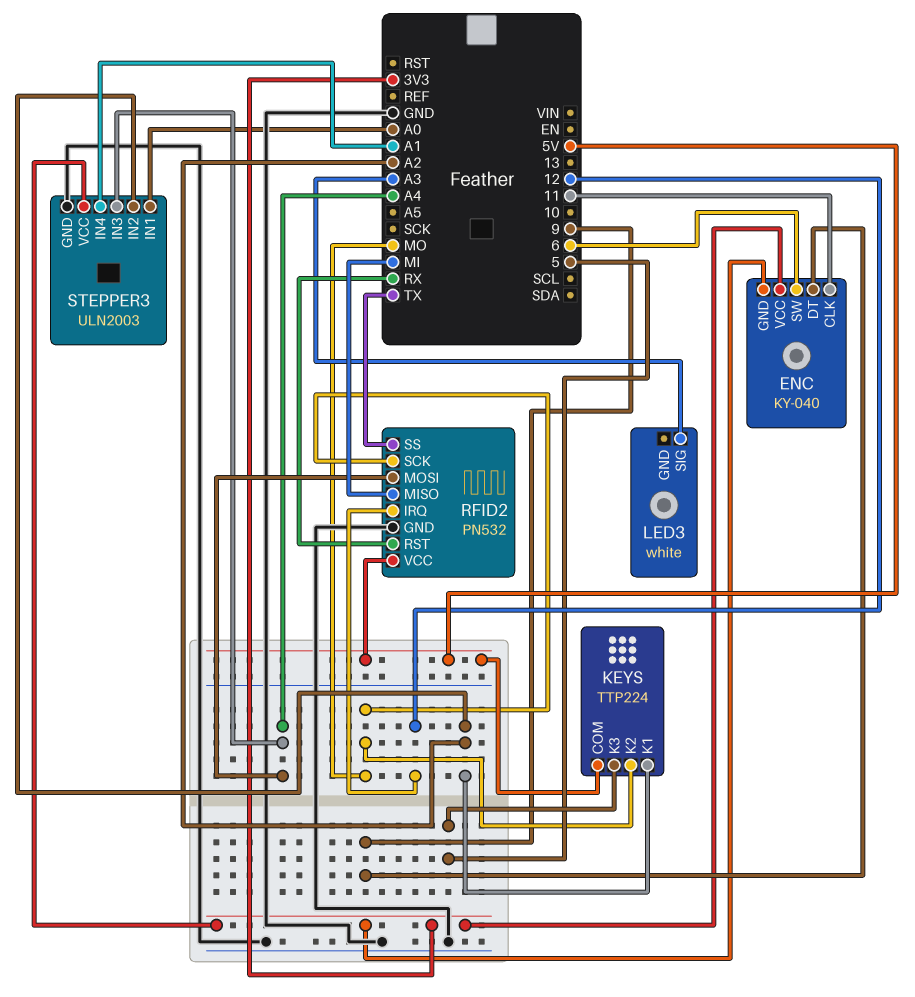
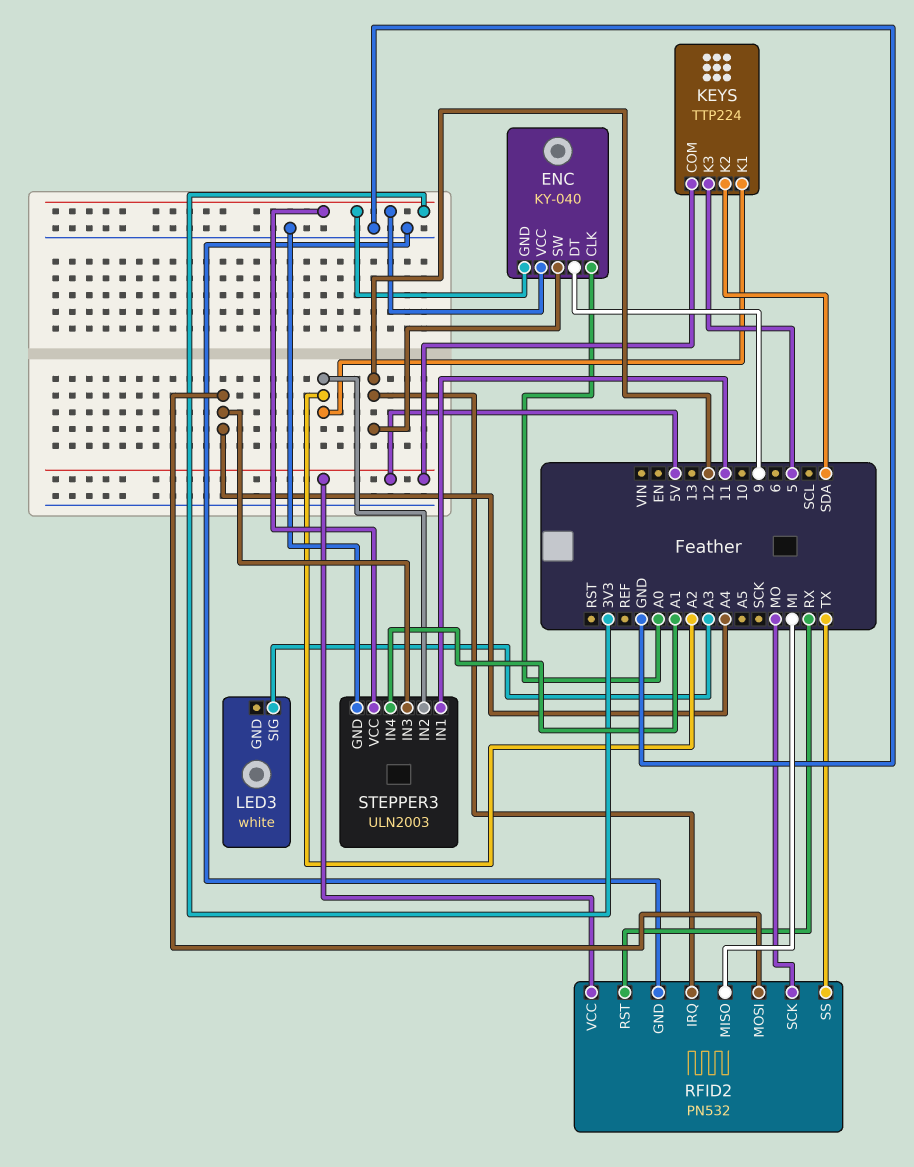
ENC pin CLK: 11 -> A0
ENC pin SW: 6 -> 12
KEYS pin K2: MO -> SDA
STEPPER3 pin IN1: A0 -> 11

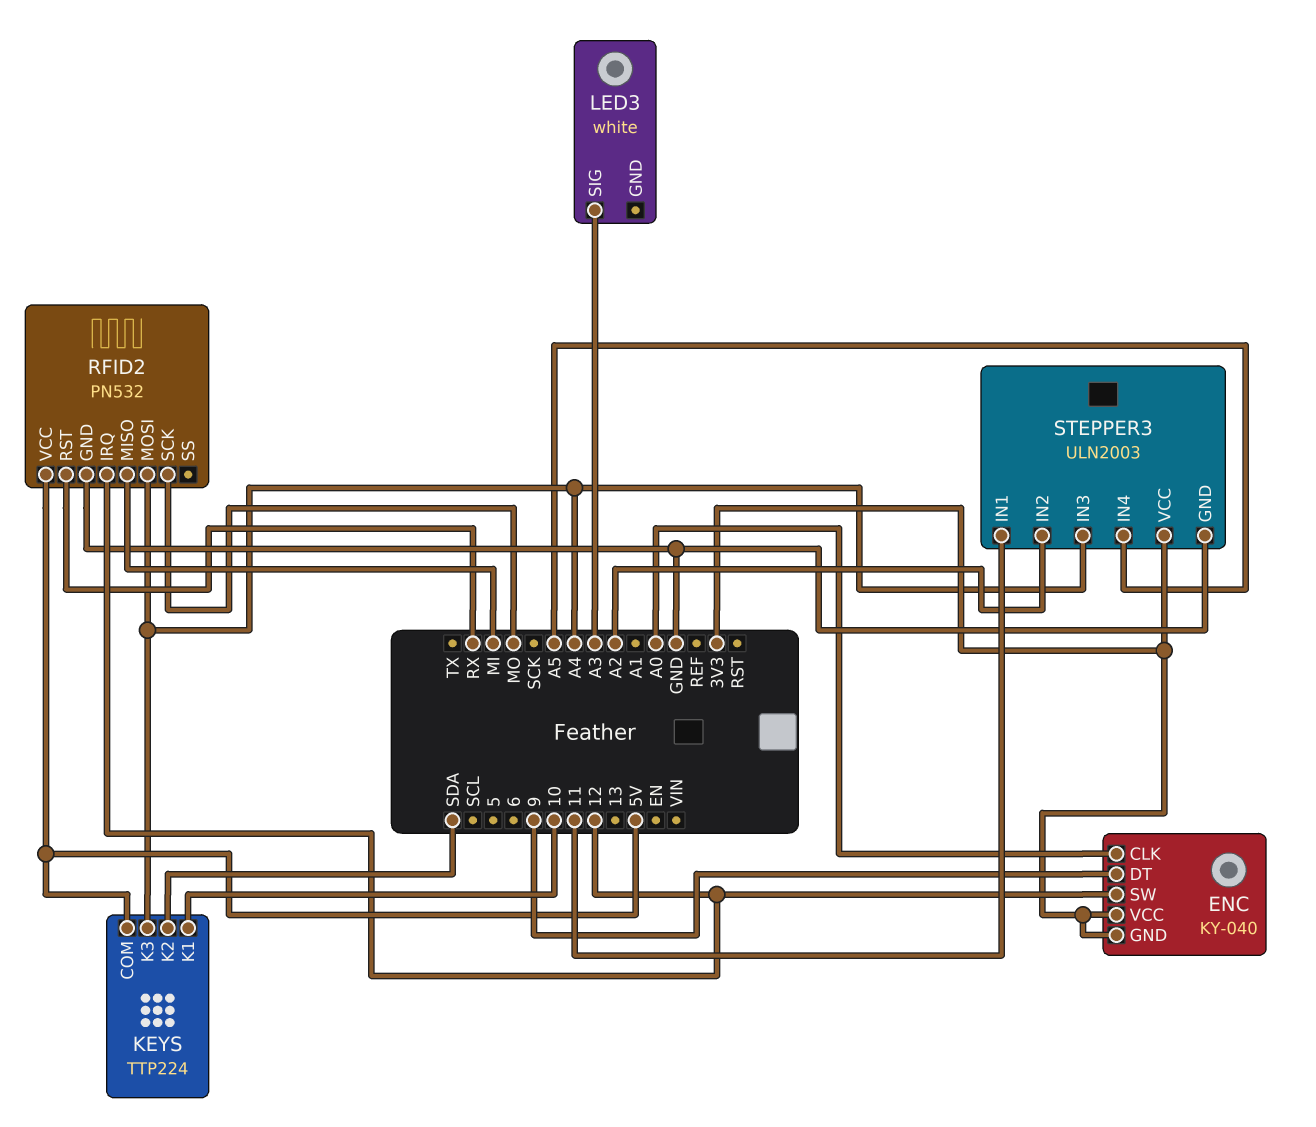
KEYS pin K1: A2 -> 10
KEYS pin K3: 5 -> A4
RFID2 pin SS: TX -> none
STEPPER3 pin IN4: A1 -> A5

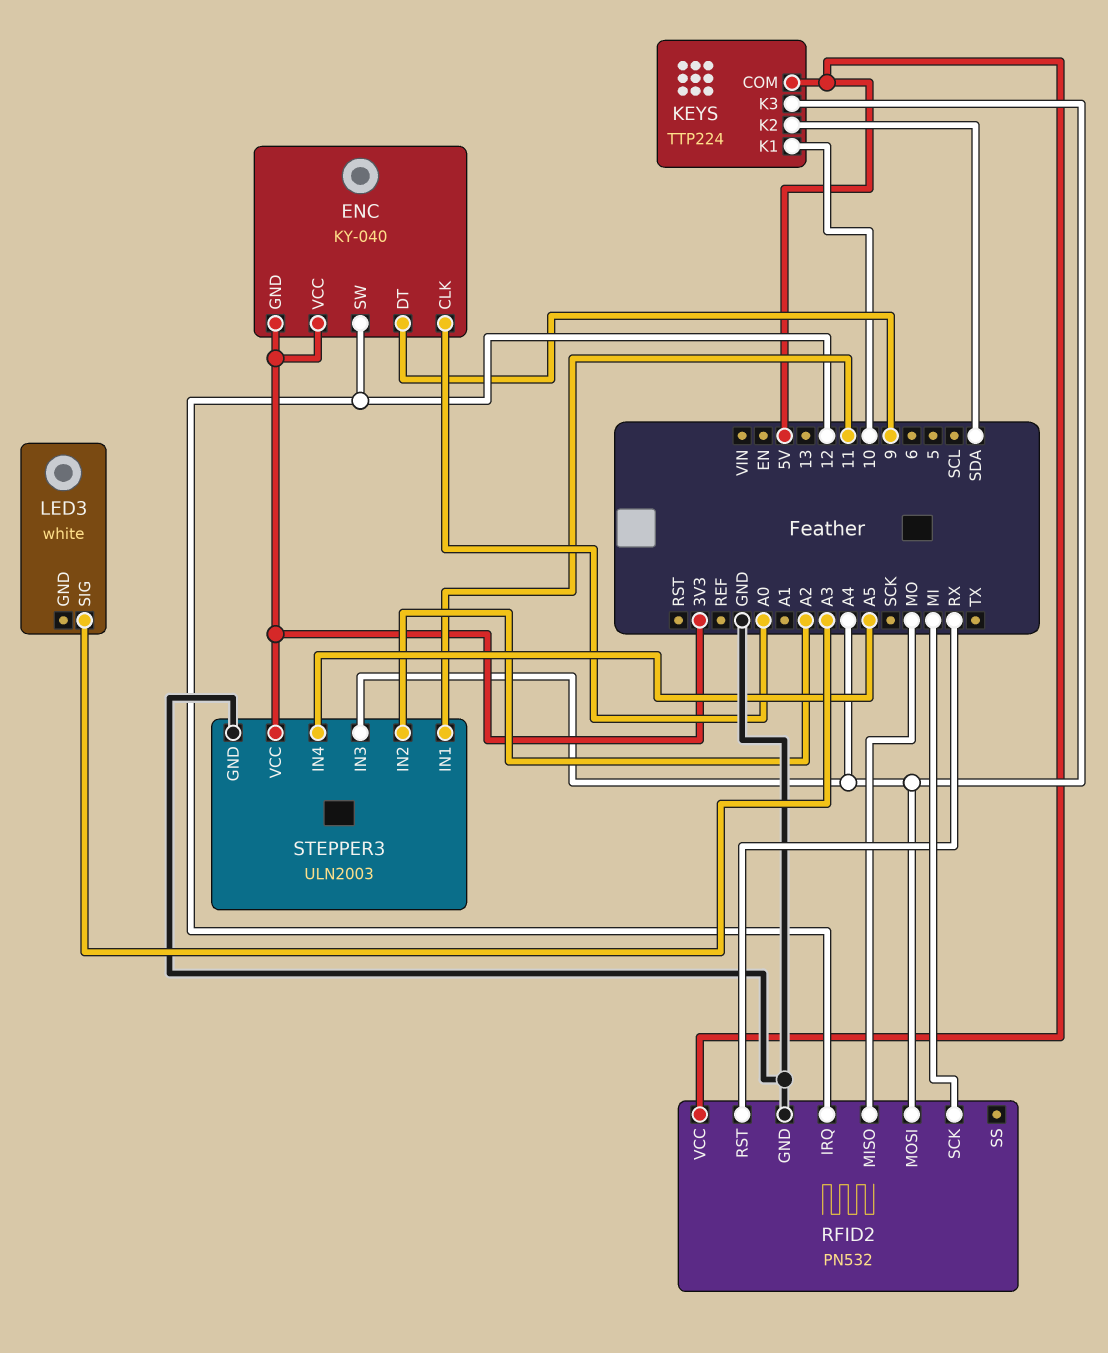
RFID2 pin MISO: MI -> MO
RFID2 pin SCK: MO -> MI

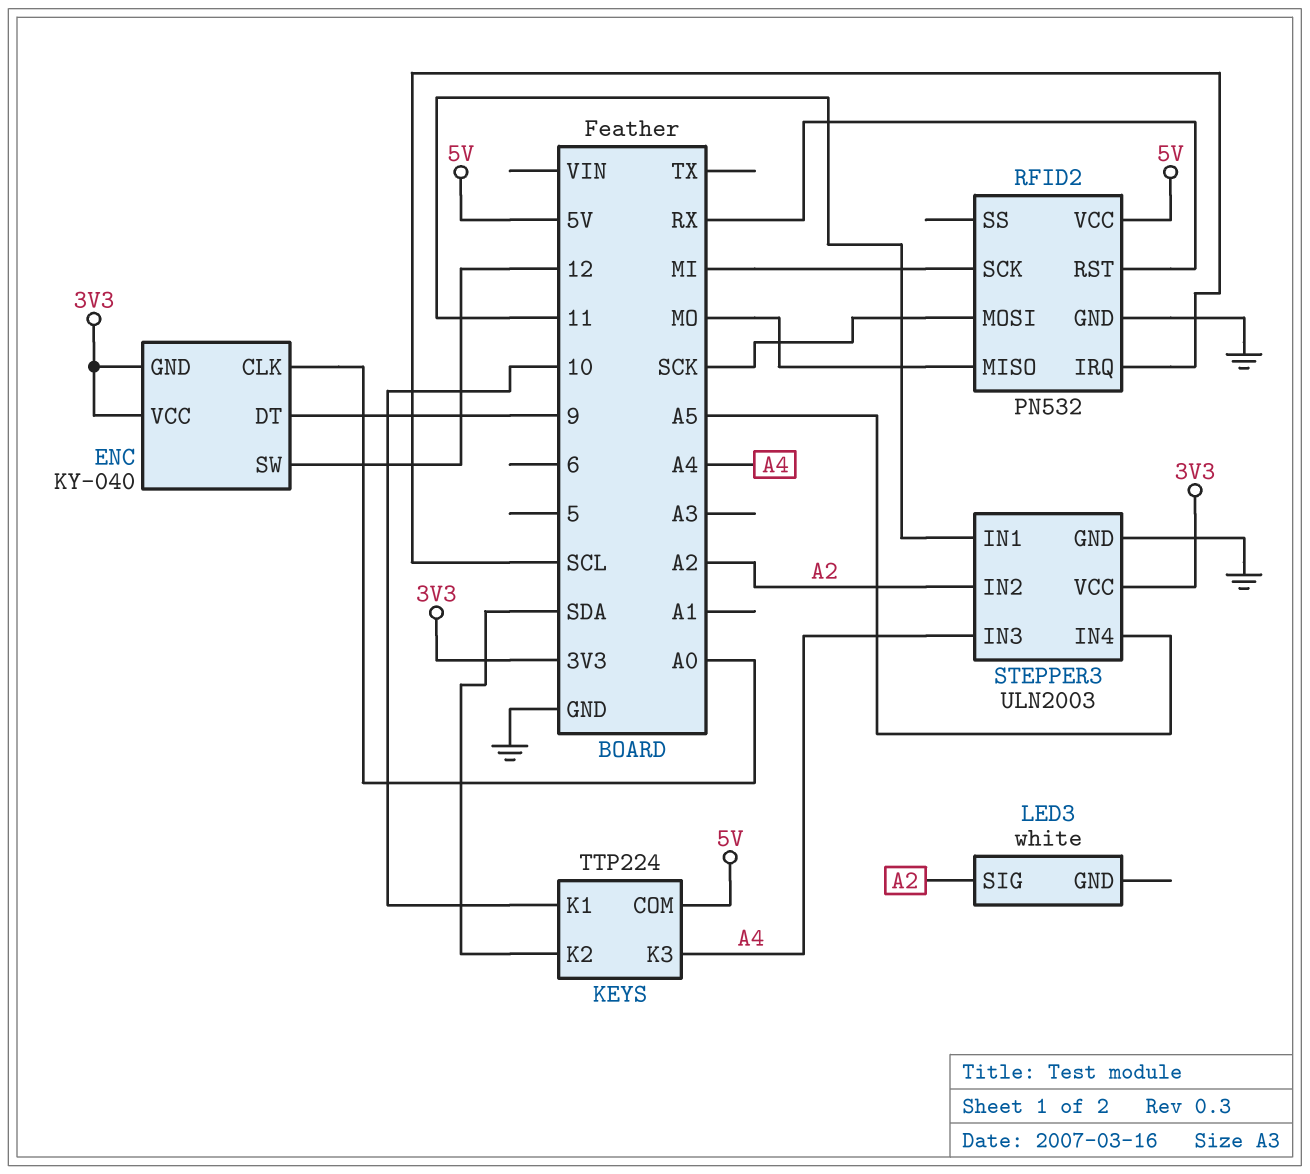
LED3 pin SIG: A3 -> A2
RFID2 pin IRQ: 12 -> SCL
RFID2 pin MOSI: A4 -> SCK

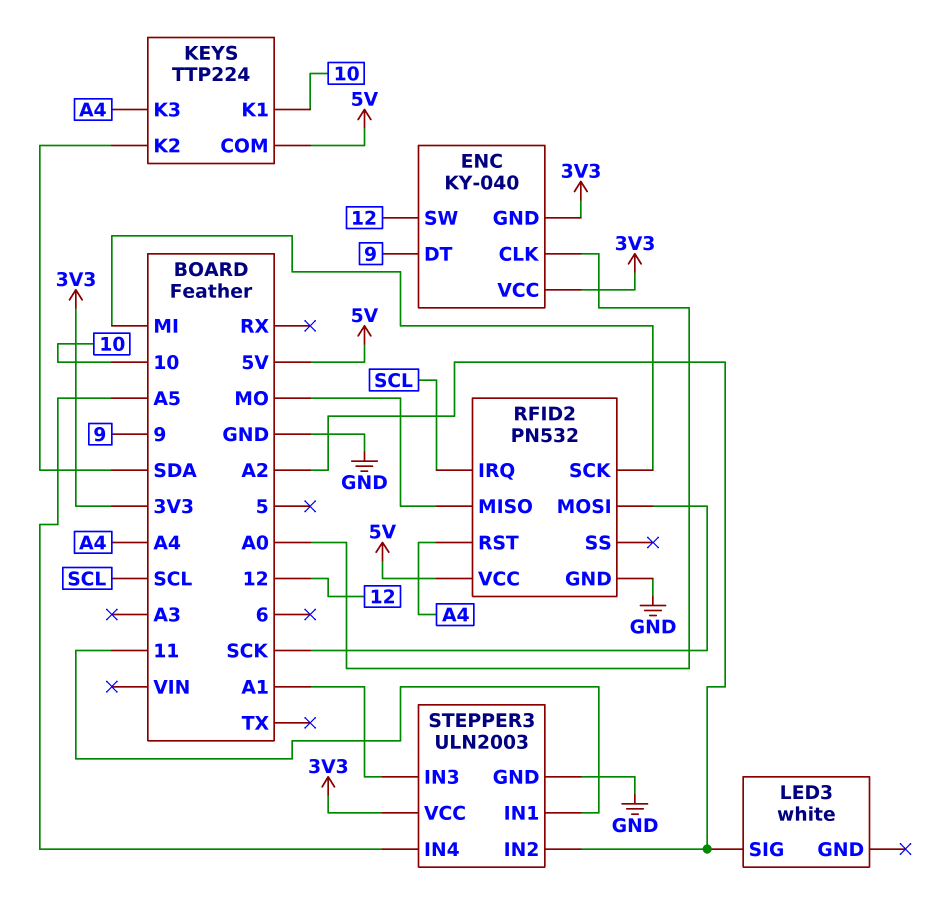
RFID2 pin RST: RX -> A4
STEPPER3 pin IN3: A4 -> A1

